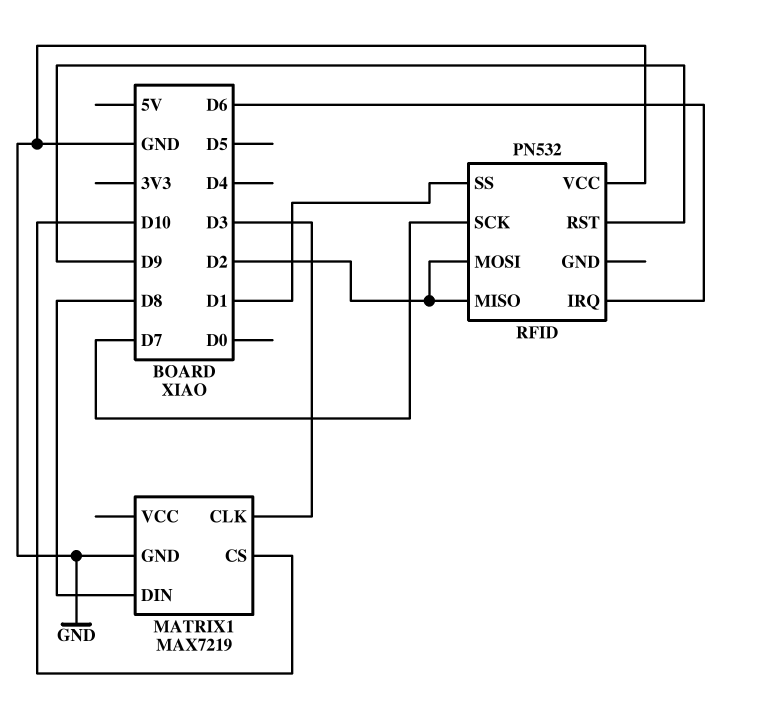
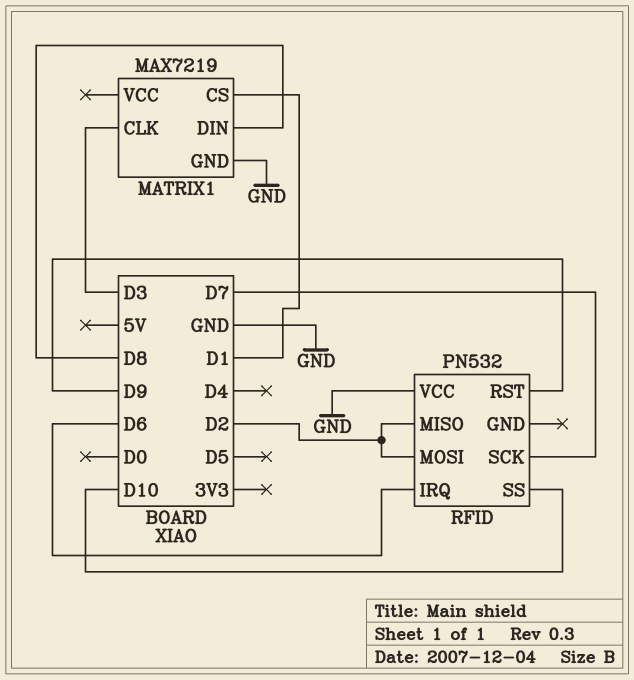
MATRIX1 pin CS: D10 -> D1
RFID pin SS: D1 -> D10

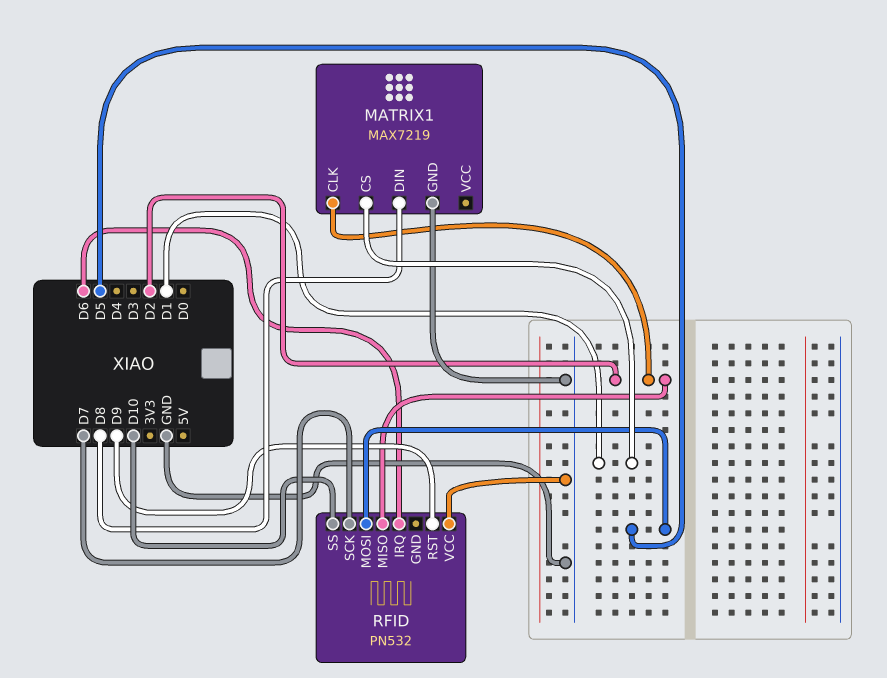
MATRIX1 pin CLK: D3 -> D2
RFID pin MOSI: D2 -> D5

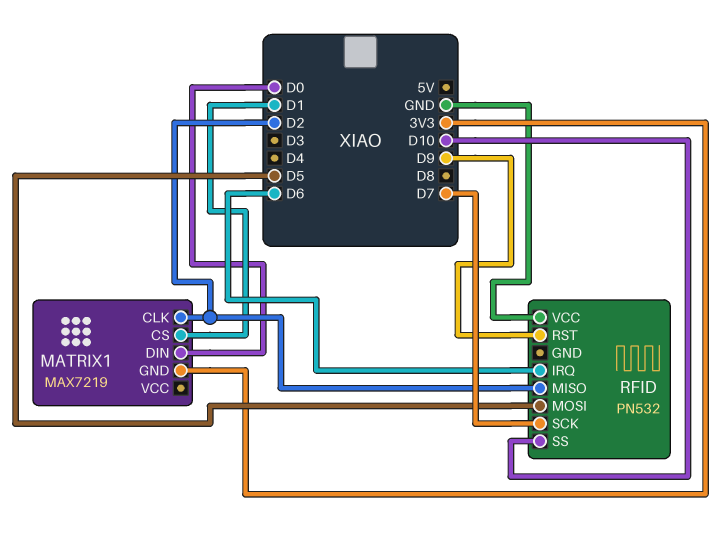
MATRIX1 pin DIN: D8 -> D0
MATRIX1 pin GND: GND -> 3V3

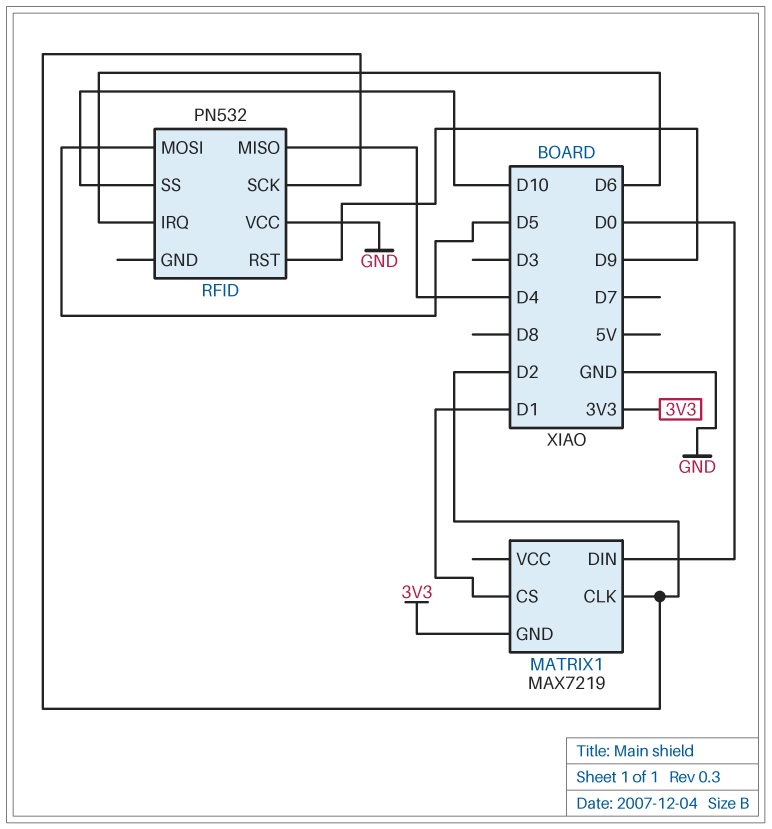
RFID pin MISO: D2 -> D4
RFID pin SCK: D7 -> D2

